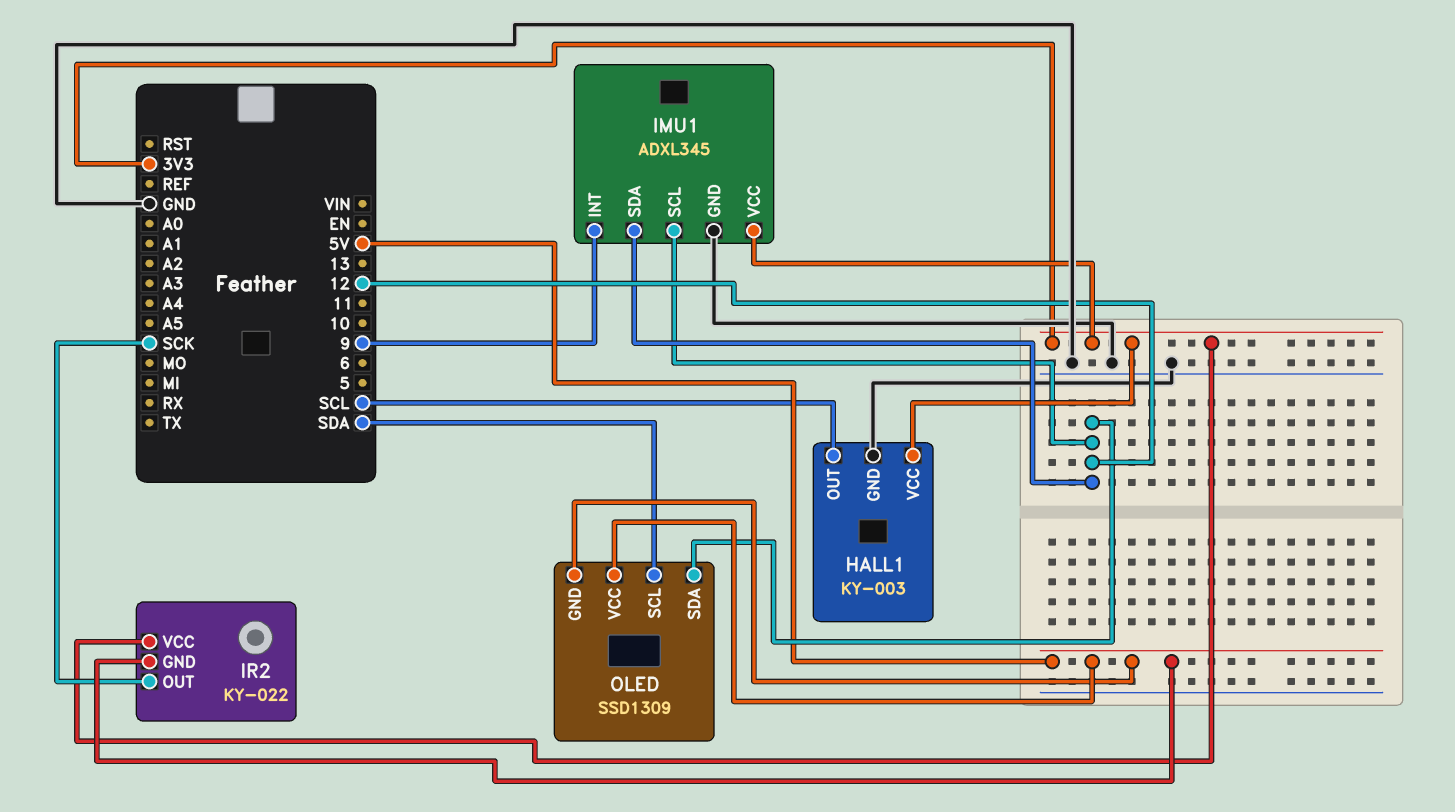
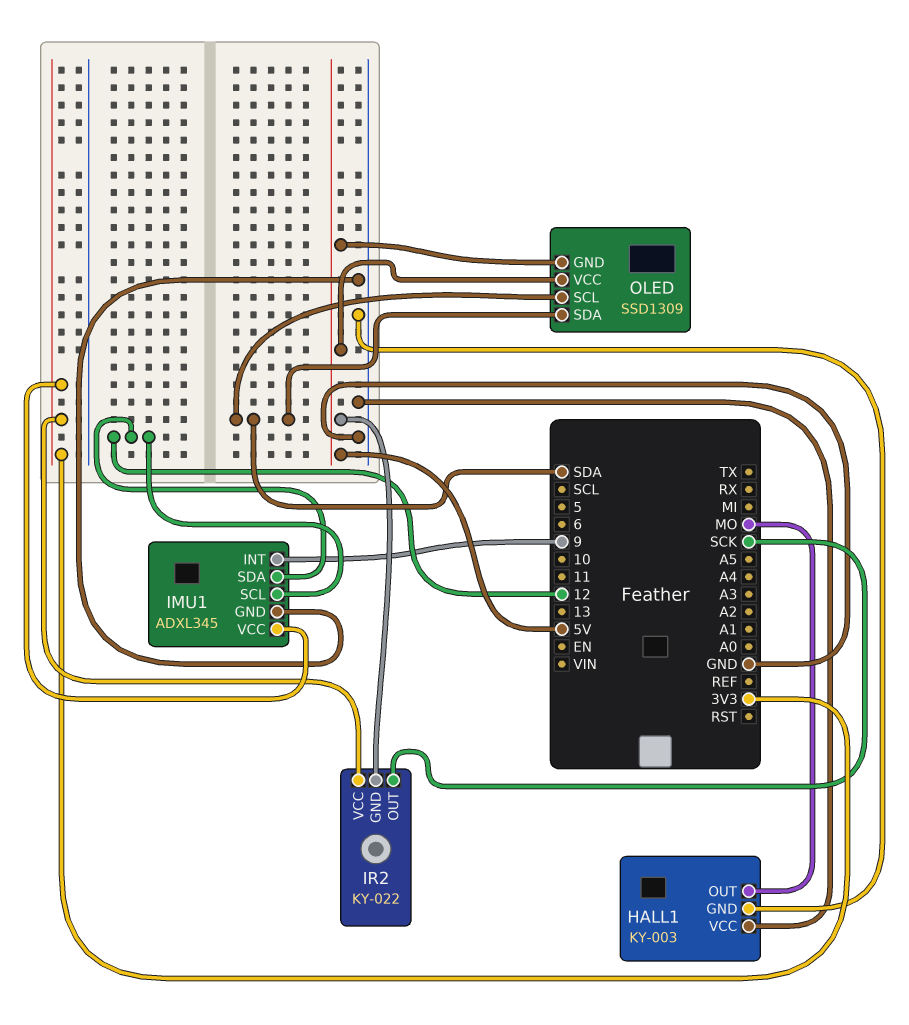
HALL1 pin OUT: SCL -> MO
HALL1 pin VCC: 3V3 -> GND
OLED pin SDA: 12 -> SDA

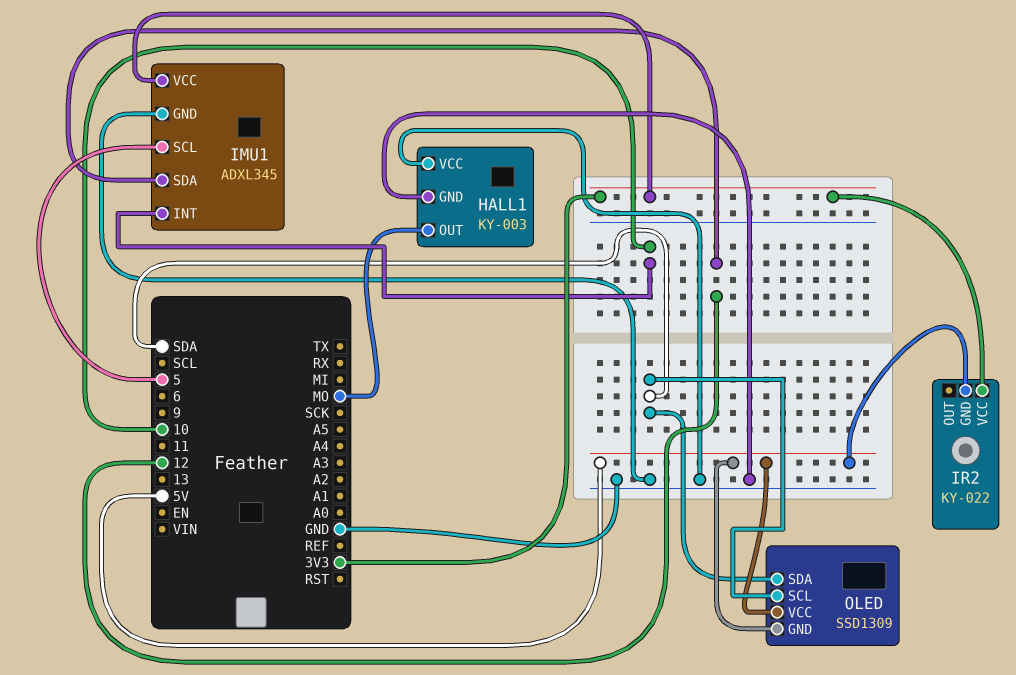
IMU1 pin INT: 9 -> 10
IMU1 pin SCL: 12 -> 5
IR2 pin OUT: SCK -> none

